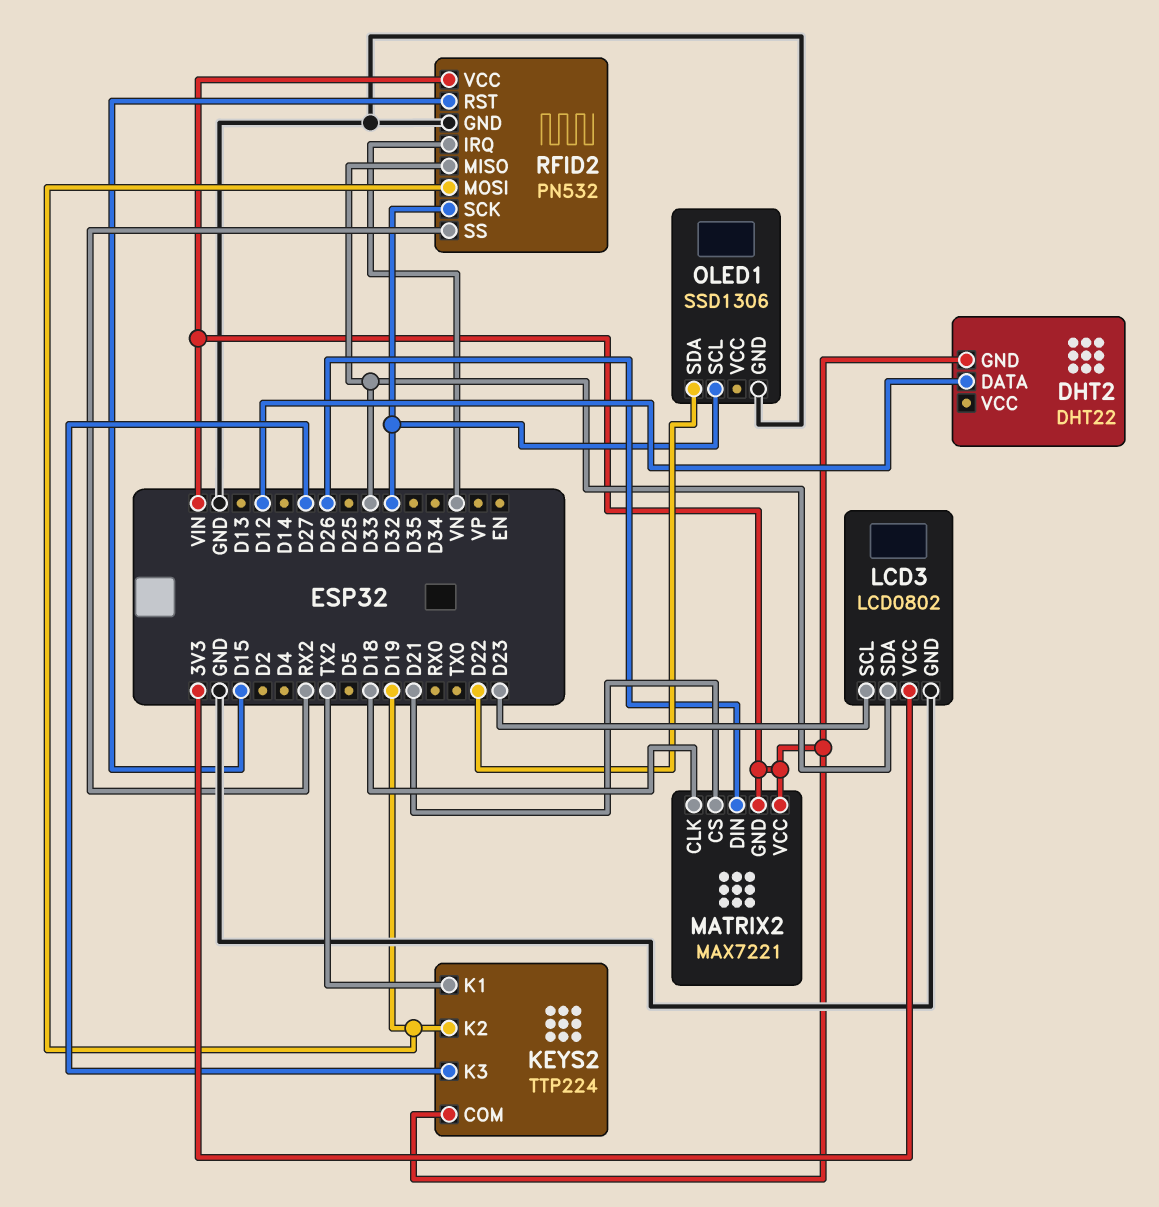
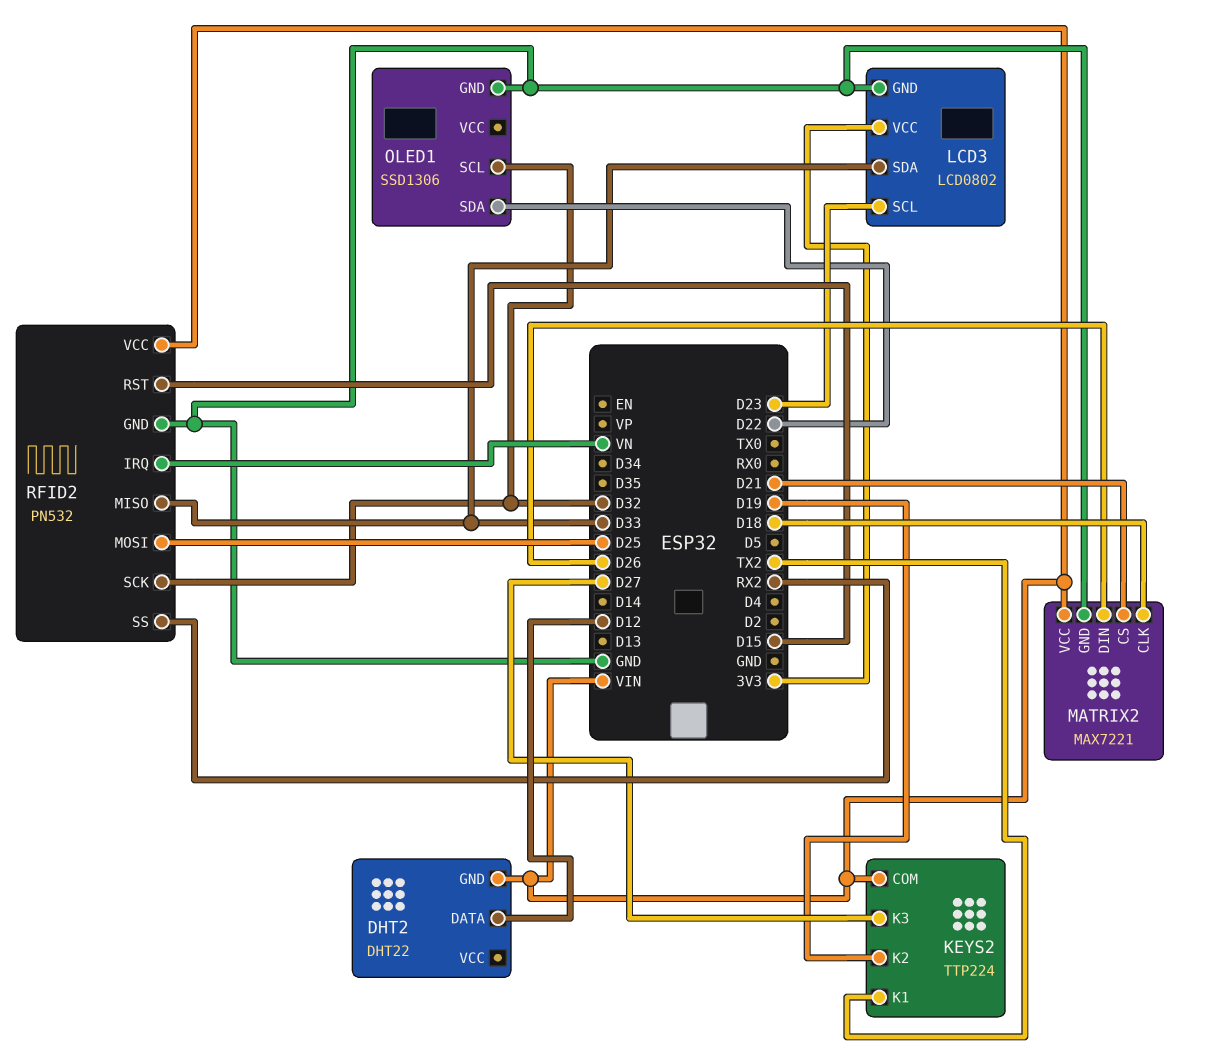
MATRIX2 pin GND: VIN -> GND
RFID2 pin MOSI: D19 -> D25

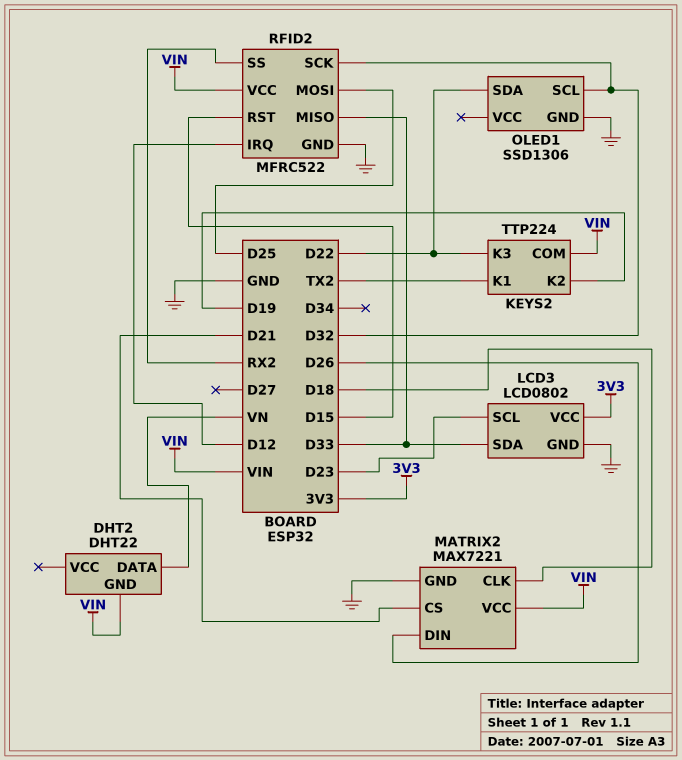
DHT2 pin DATA: D12 -> VN
KEYS2 pin K3: D27 -> D22
RFID2: PN532 -> MFRC522
RFID2 pin IRQ: VN -> D12

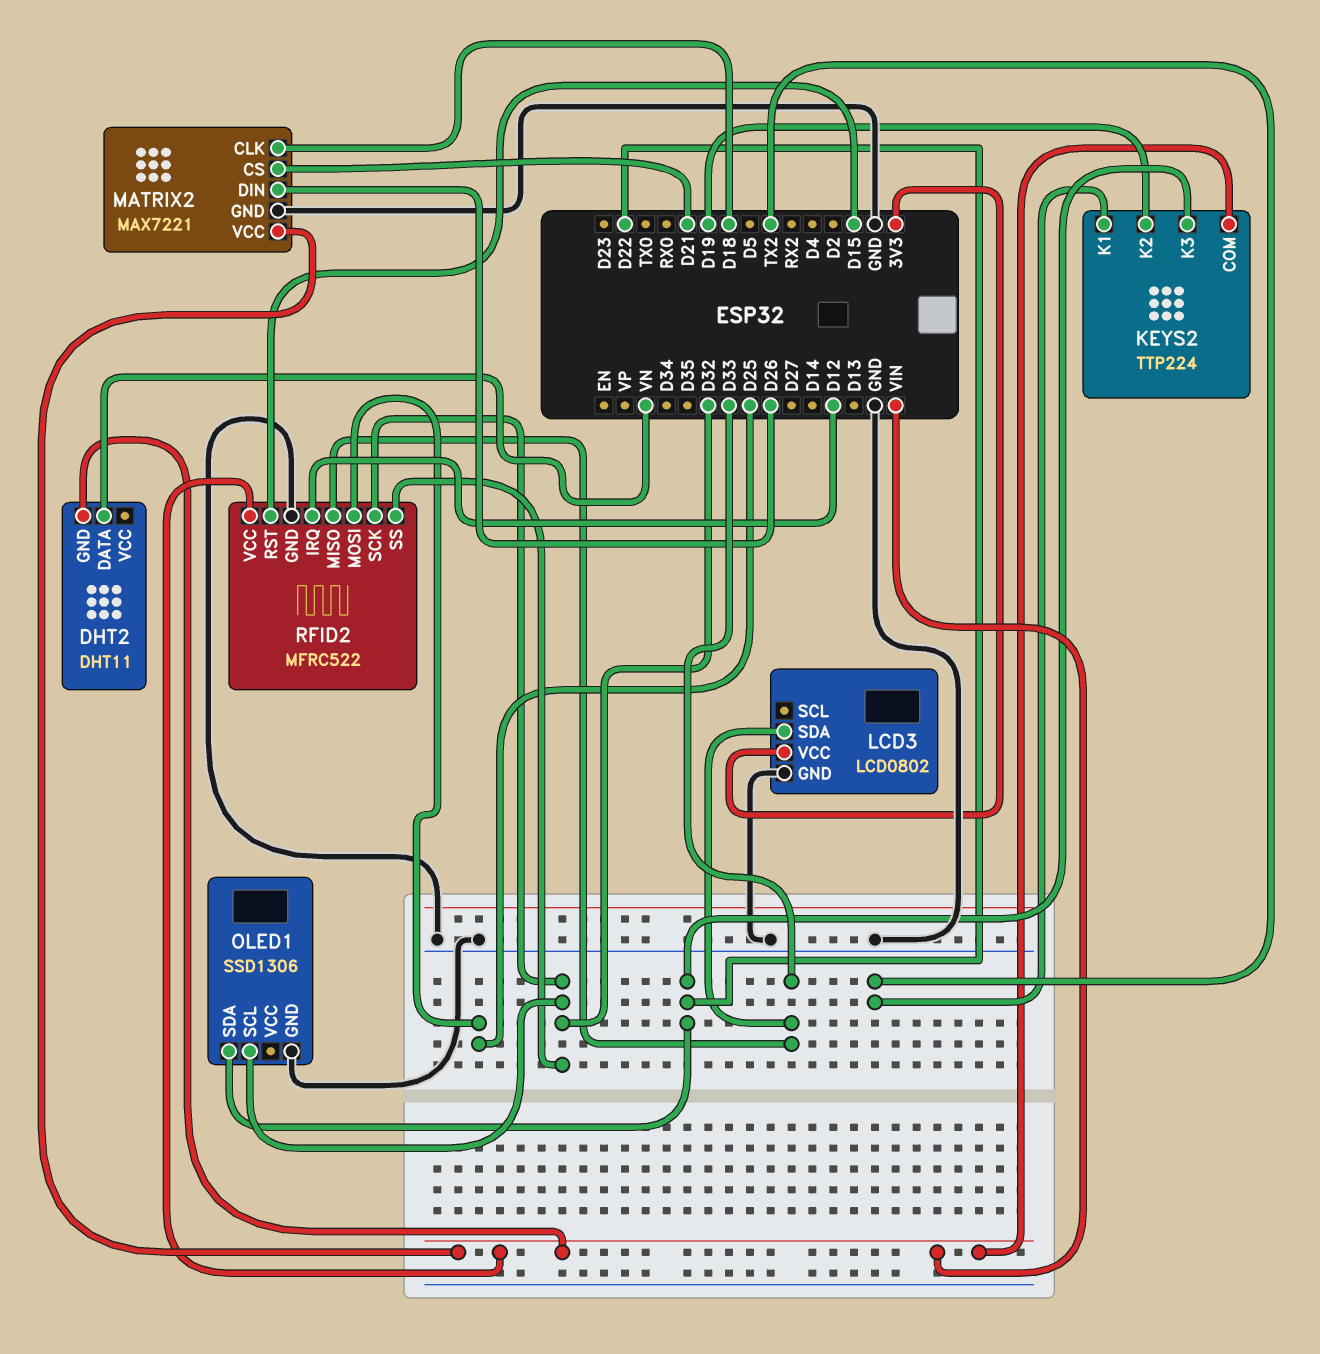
DHT2: DHT22 -> DHT11
LCD3 pin SCL: D23 -> none
RFID2 pin SS: RX2 -> D32

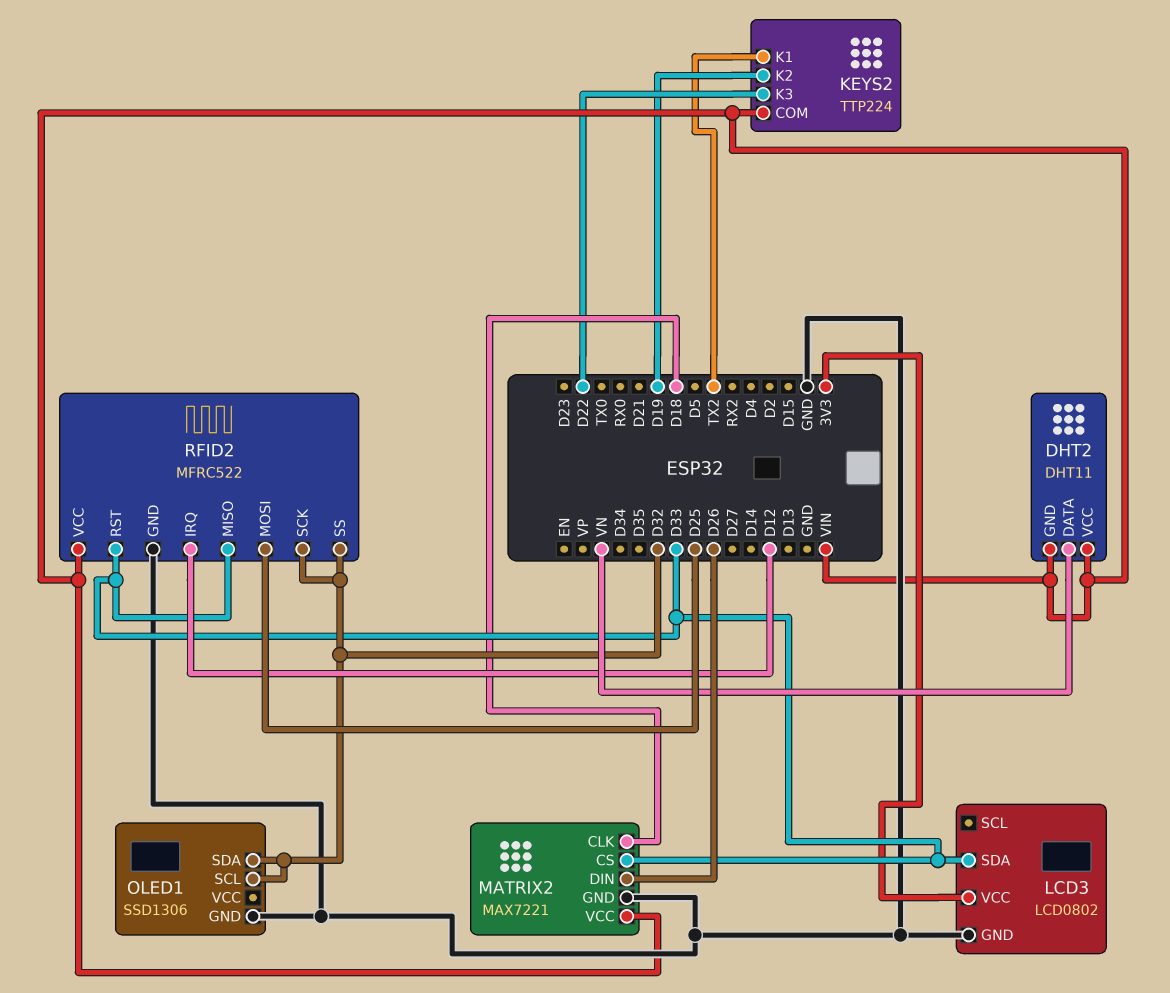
DHT2 pin VCC: none -> VIN
MATRIX2 pin CS: D21 -> D33
OLED1 pin SDA: D22 -> D32
RFID2 pin RST: D15 -> D33

